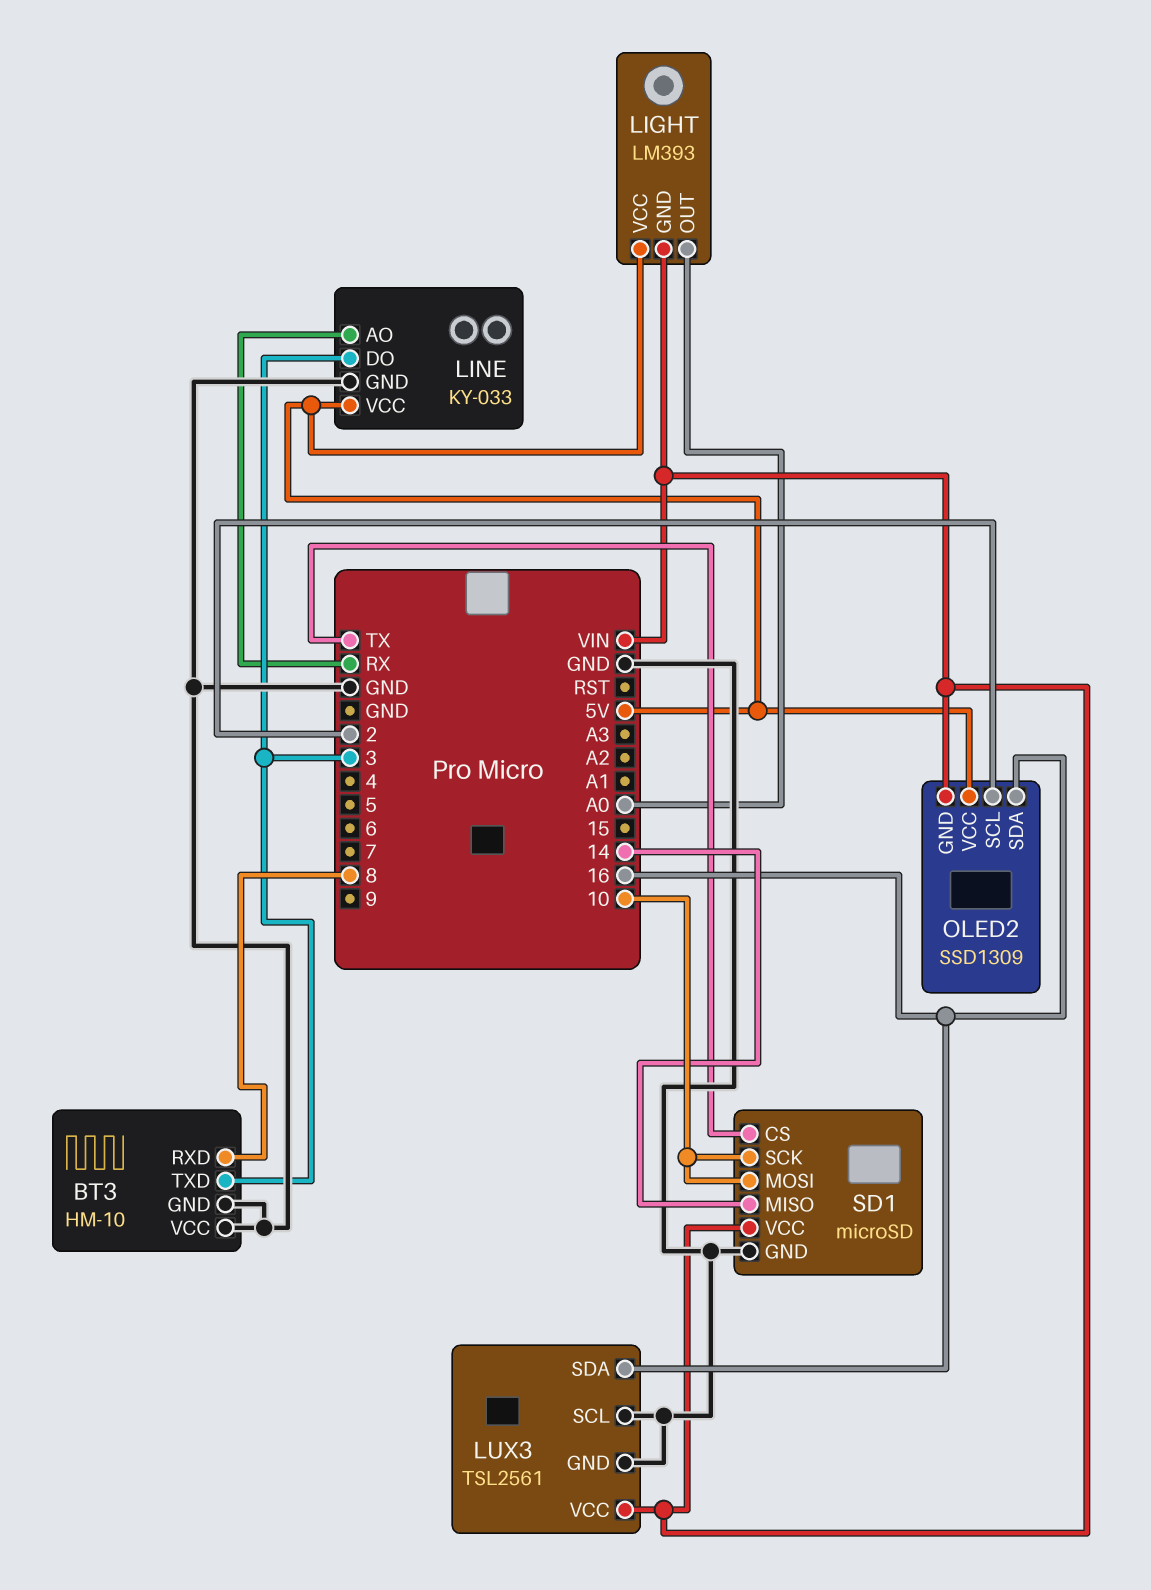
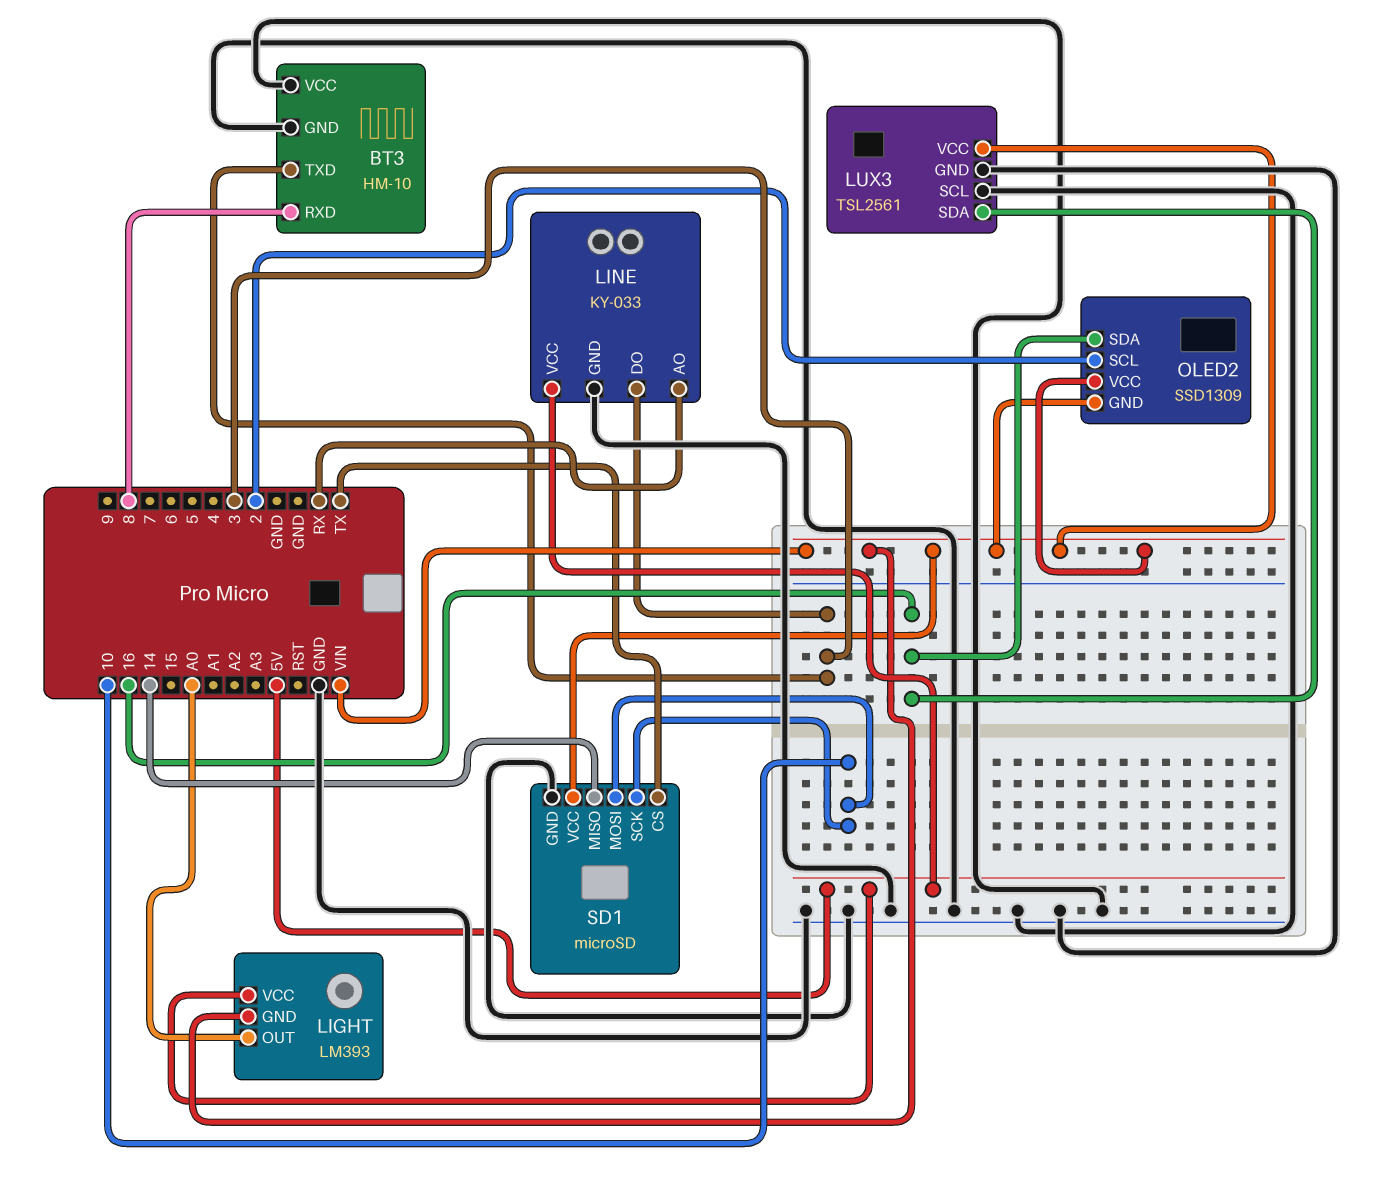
OLED2 pin VCC: 5V -> VIN

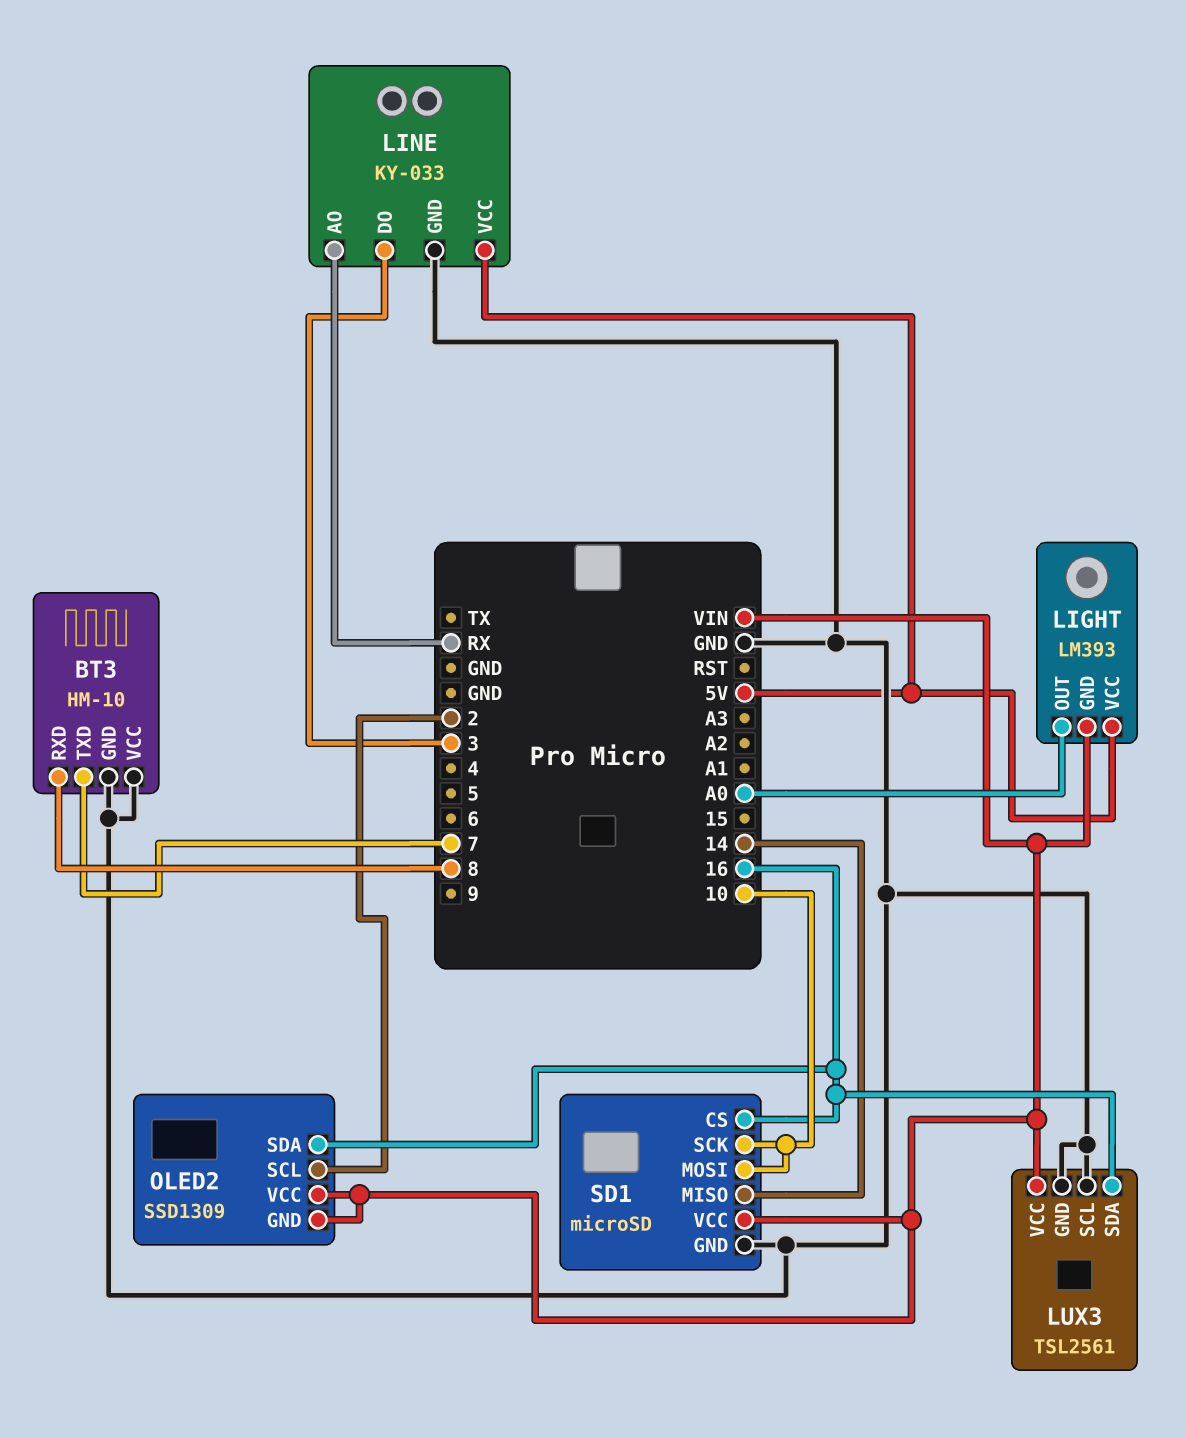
BT3 pin TXD: 3 -> 7
SD1 pin CS: TX -> 16

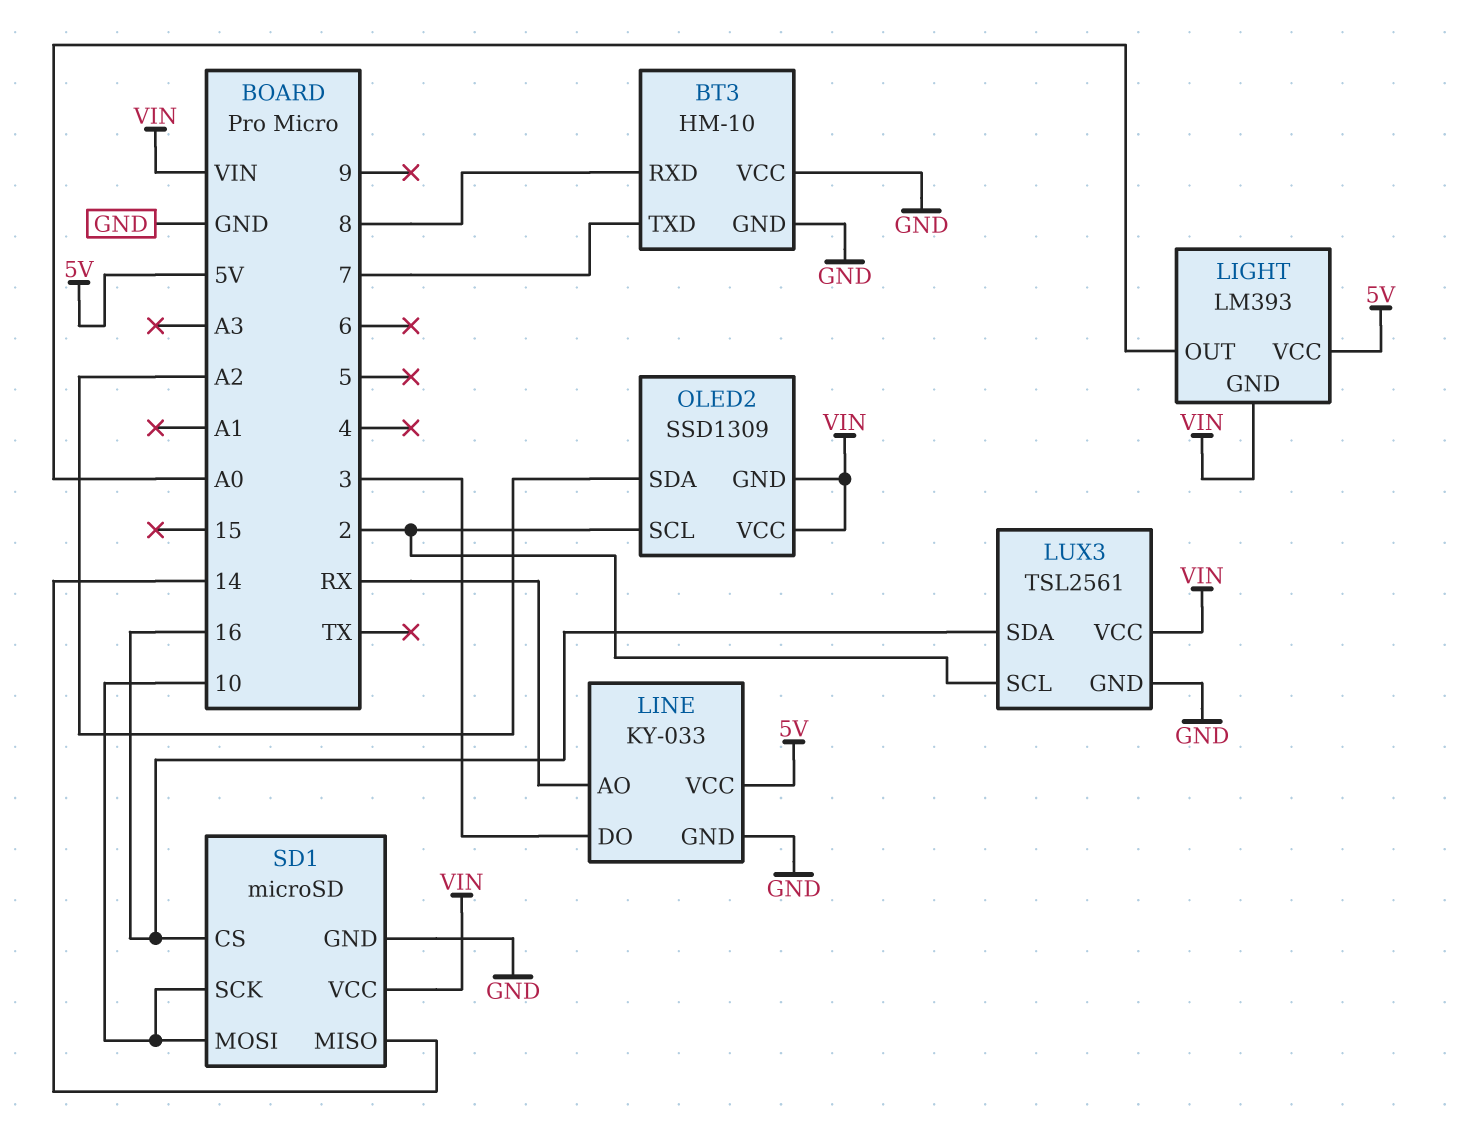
LUX3 pin SCL: GND -> 2
OLED2 pin SDA: 16 -> A2

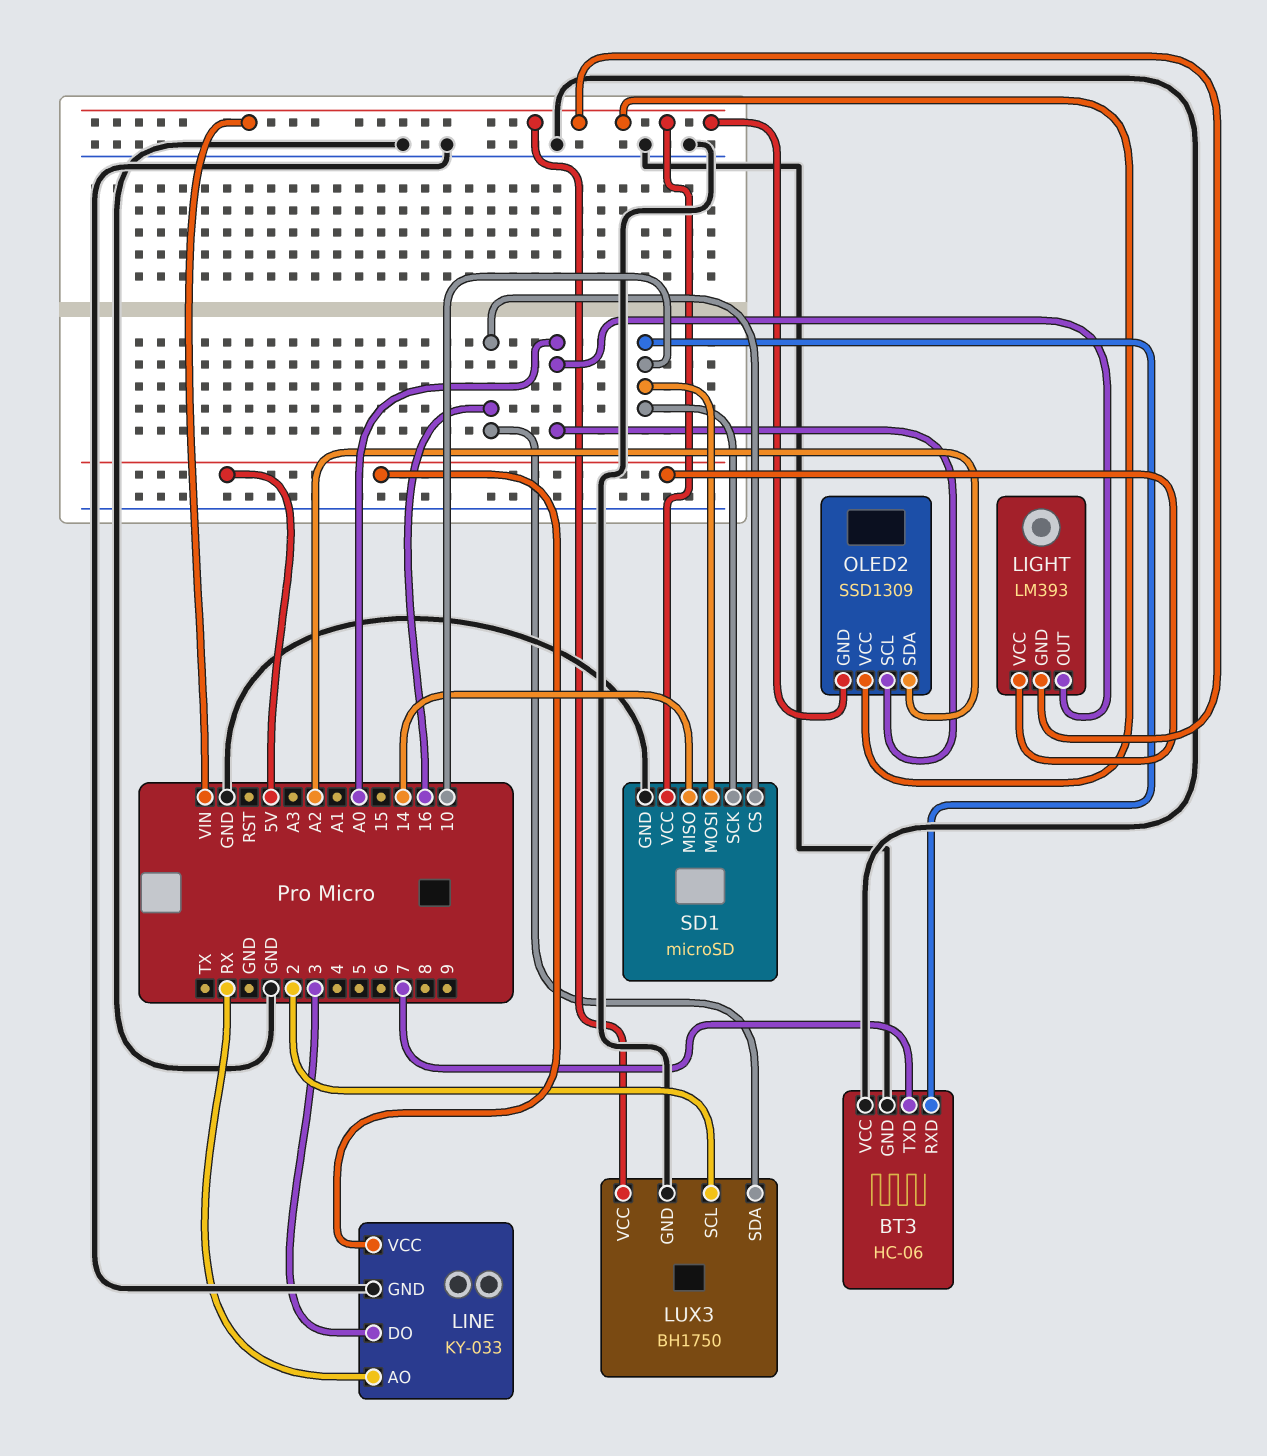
BT3: HM-10 -> HC-06
BT3 pin RXD: 8 -> 10
LUX3: TSL2561 -> BH1750
OLED2 pin SCL: 2 -> A0

